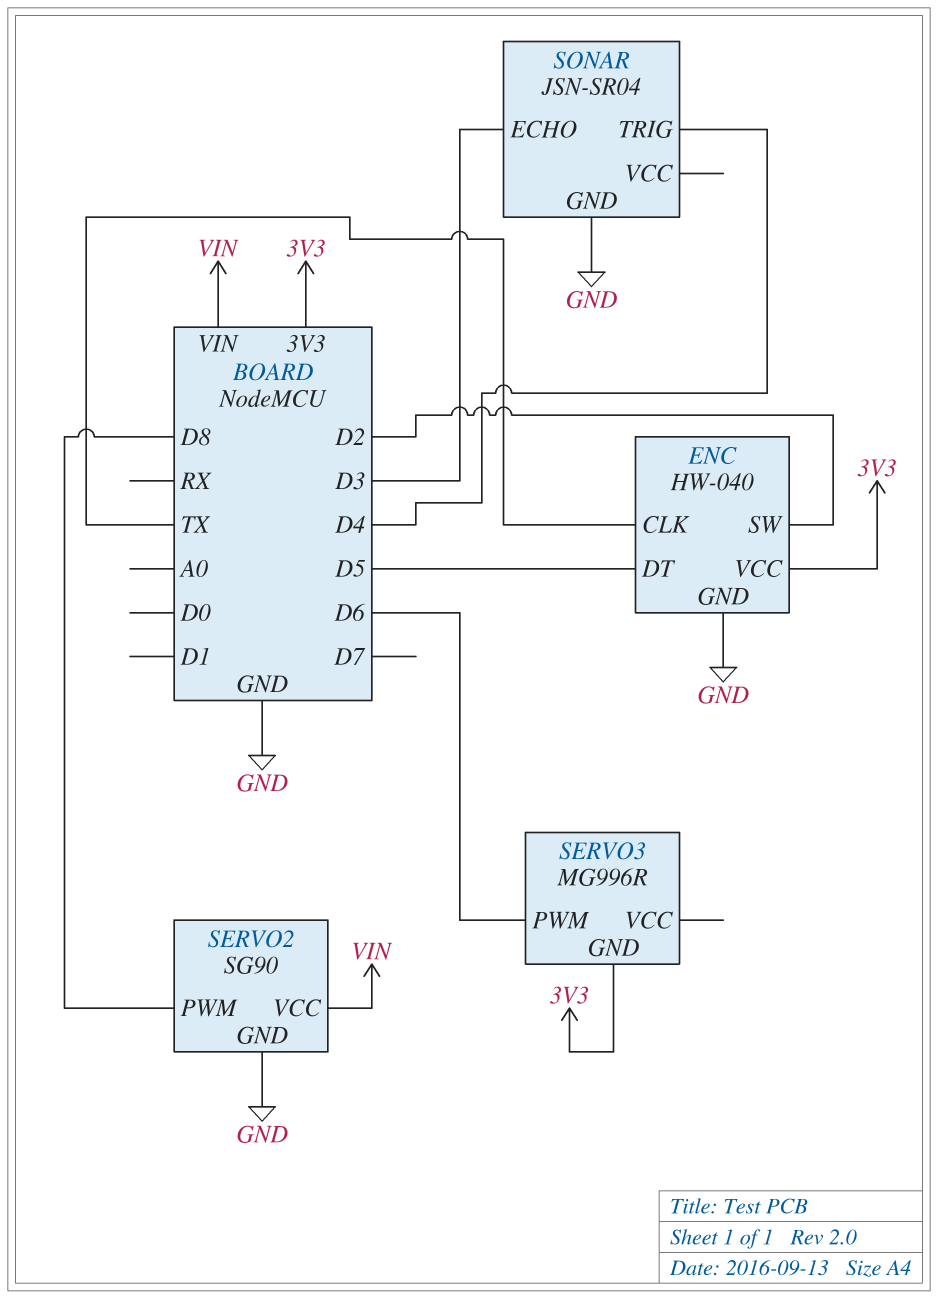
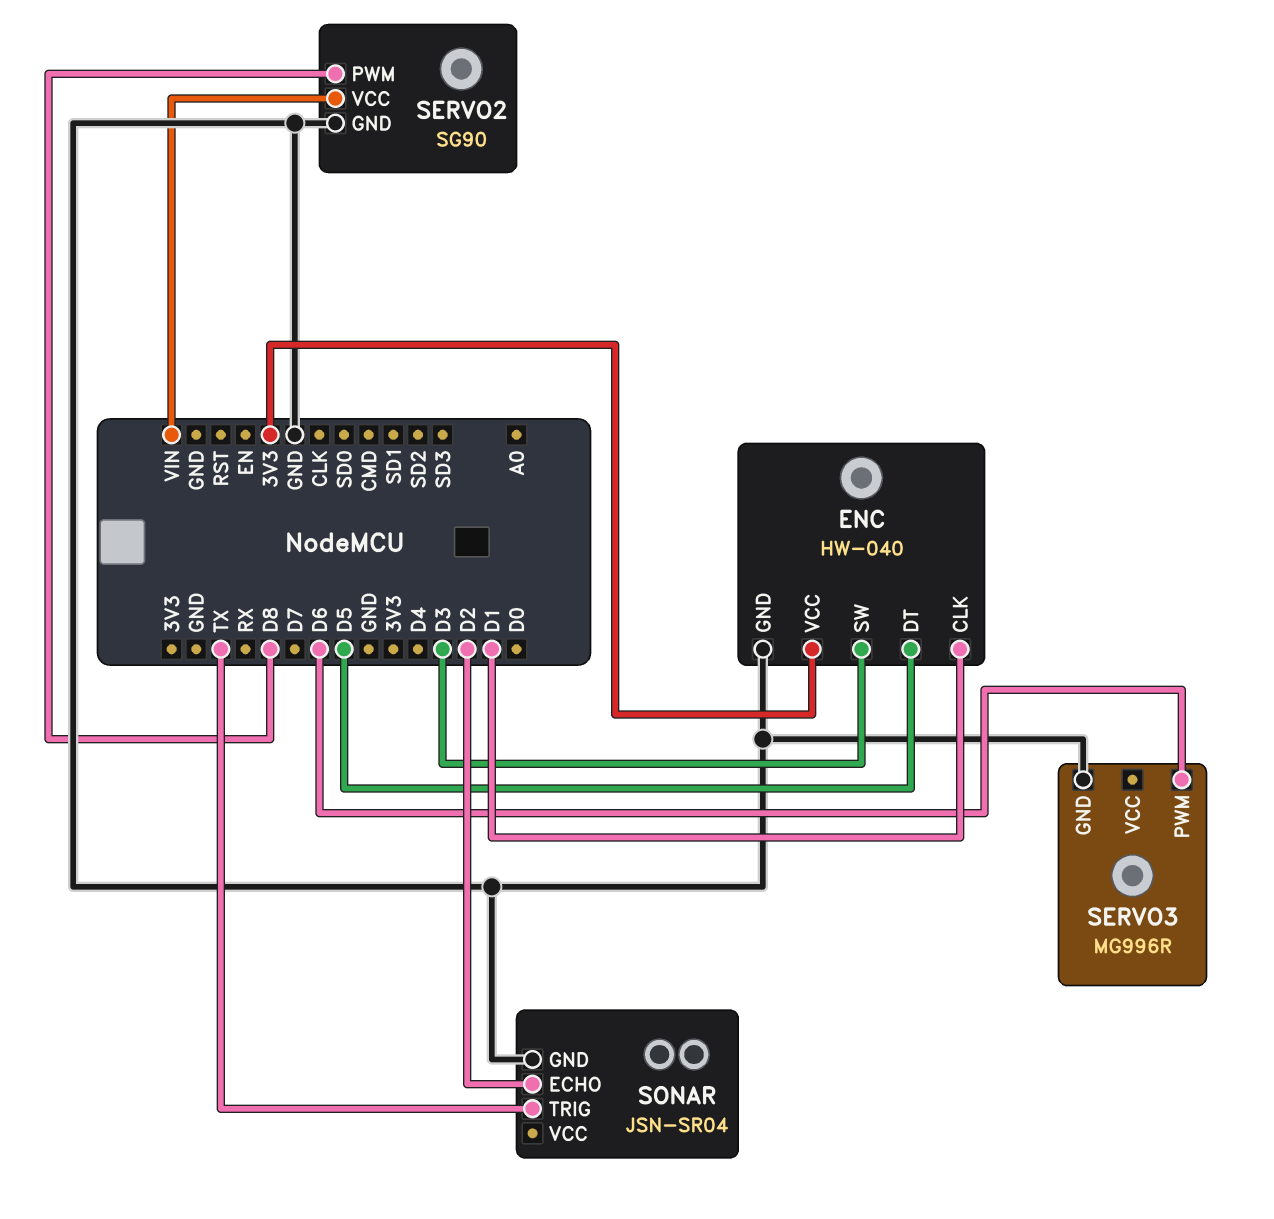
ENC pin CLK: TX -> D1
ENC pin SW: D2 -> D3
SERVO3 pin GND: 3V3 -> GND
SONAR pin ECHO: D3 -> D2
SONAR pin TRIG: D4 -> TX

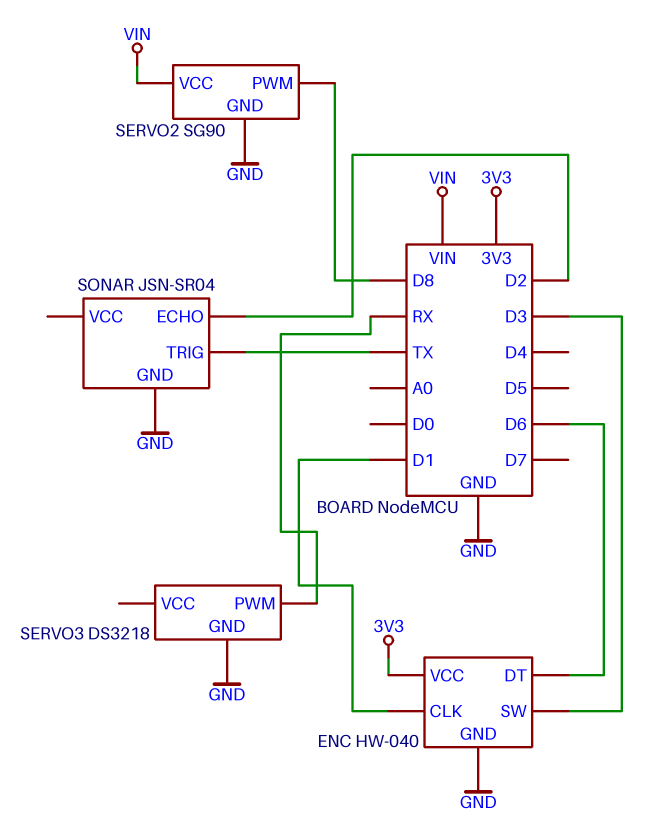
ENC pin DT: D5 -> D6
SERVO3: MG996R -> DS3218
SERVO3 pin PWM: D6 -> RX

